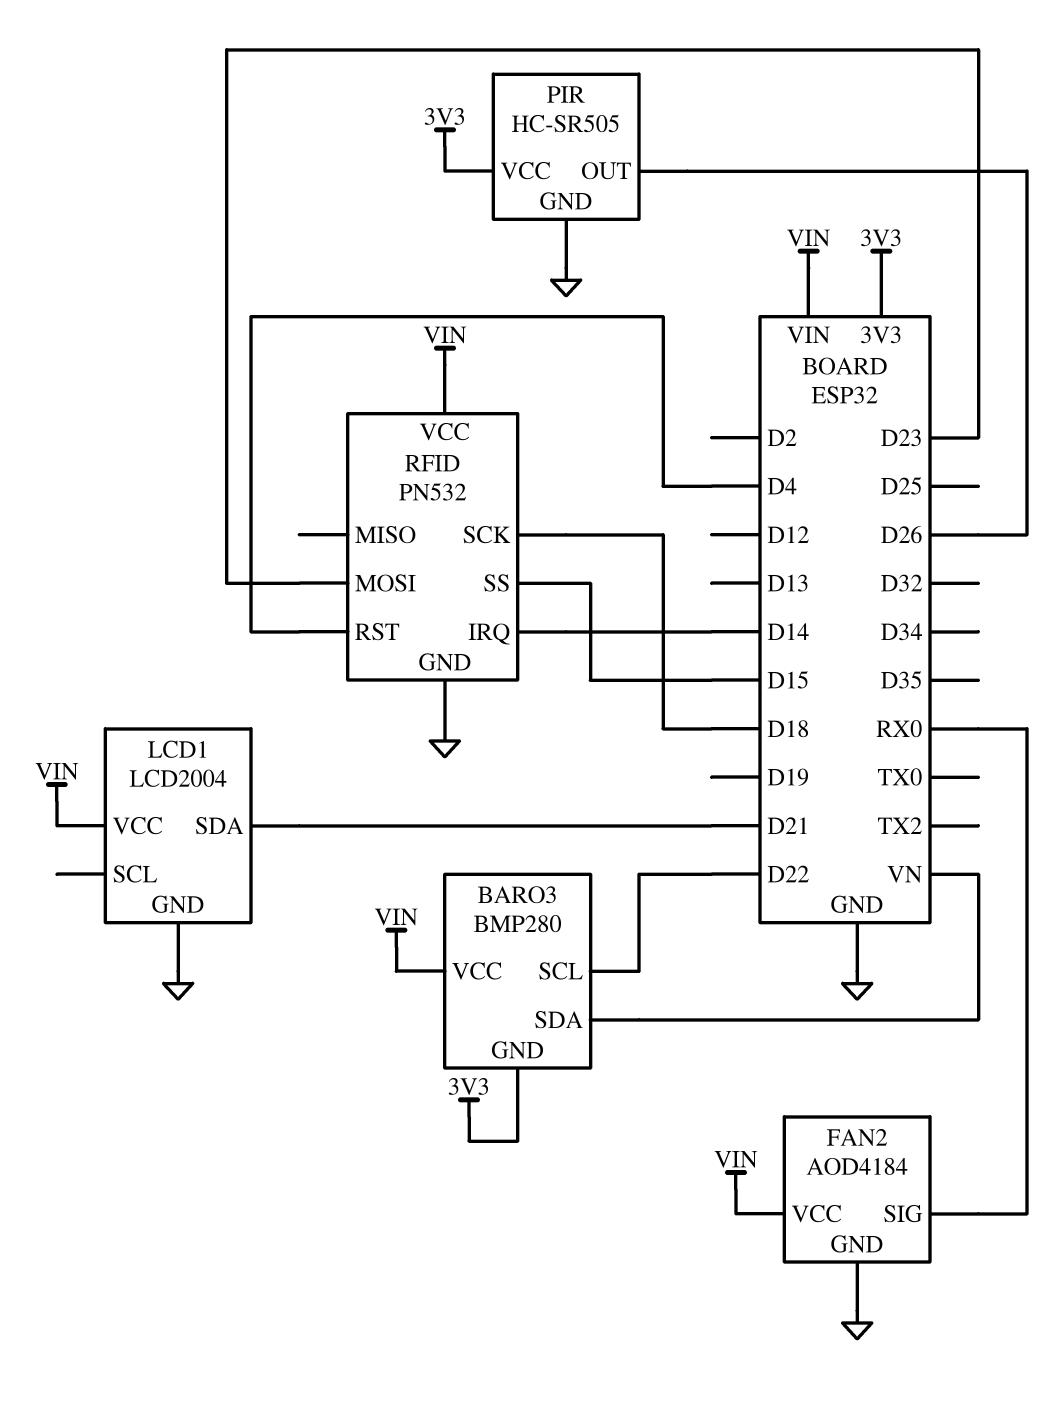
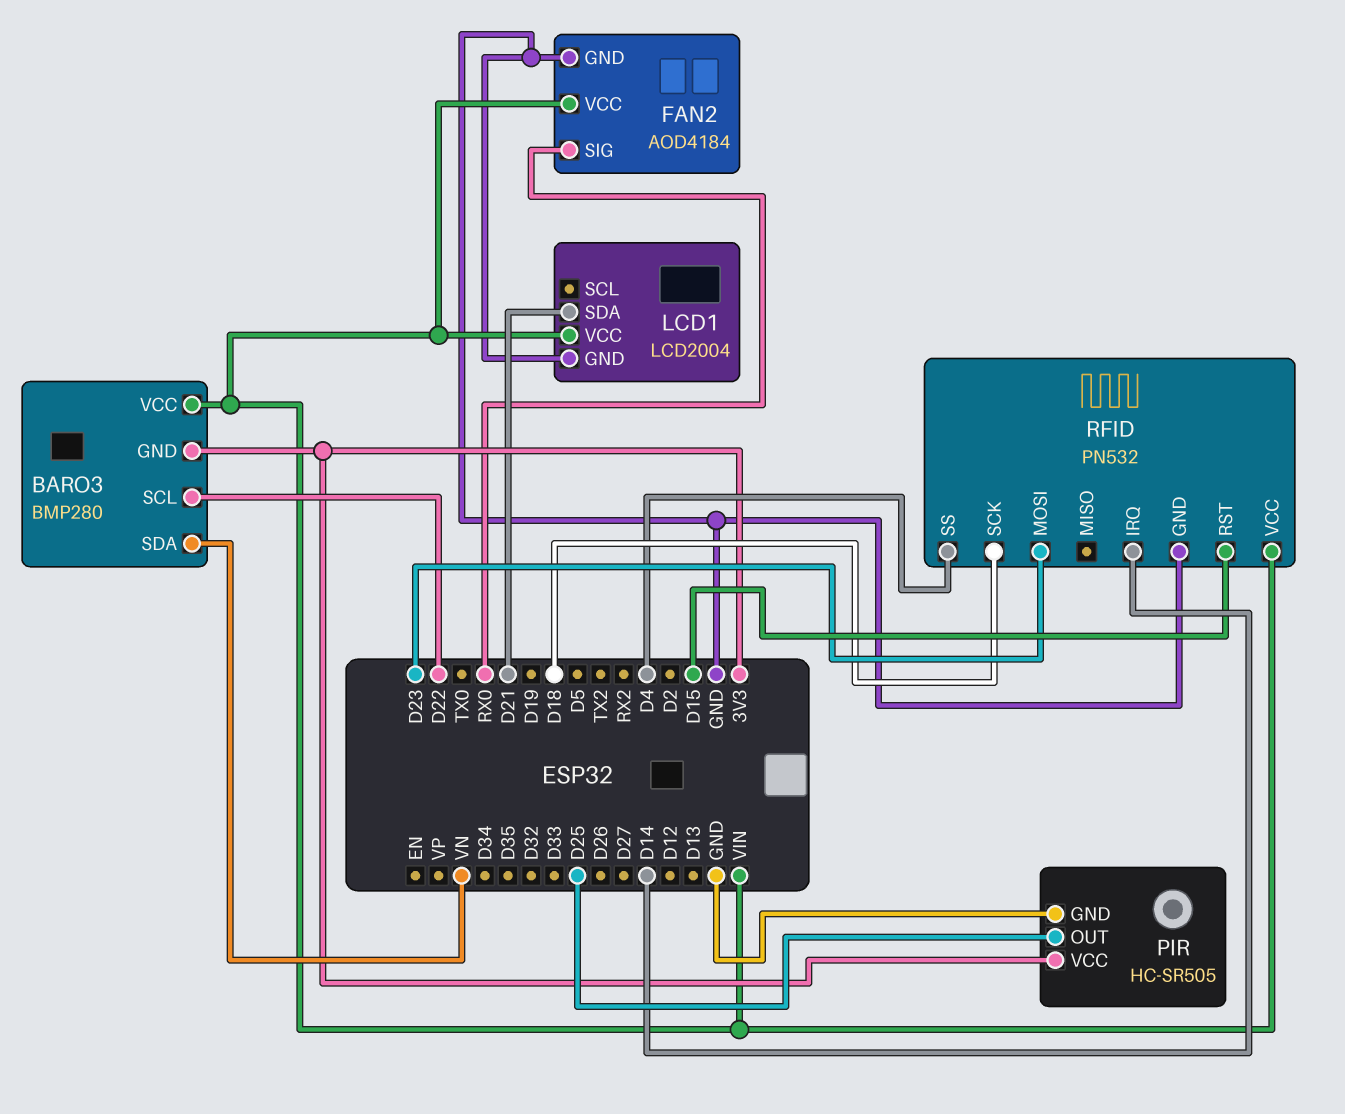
PIR pin OUT: D26 -> D25
RFID pin RST: D4 -> D15
RFID pin SS: D15 -> D4

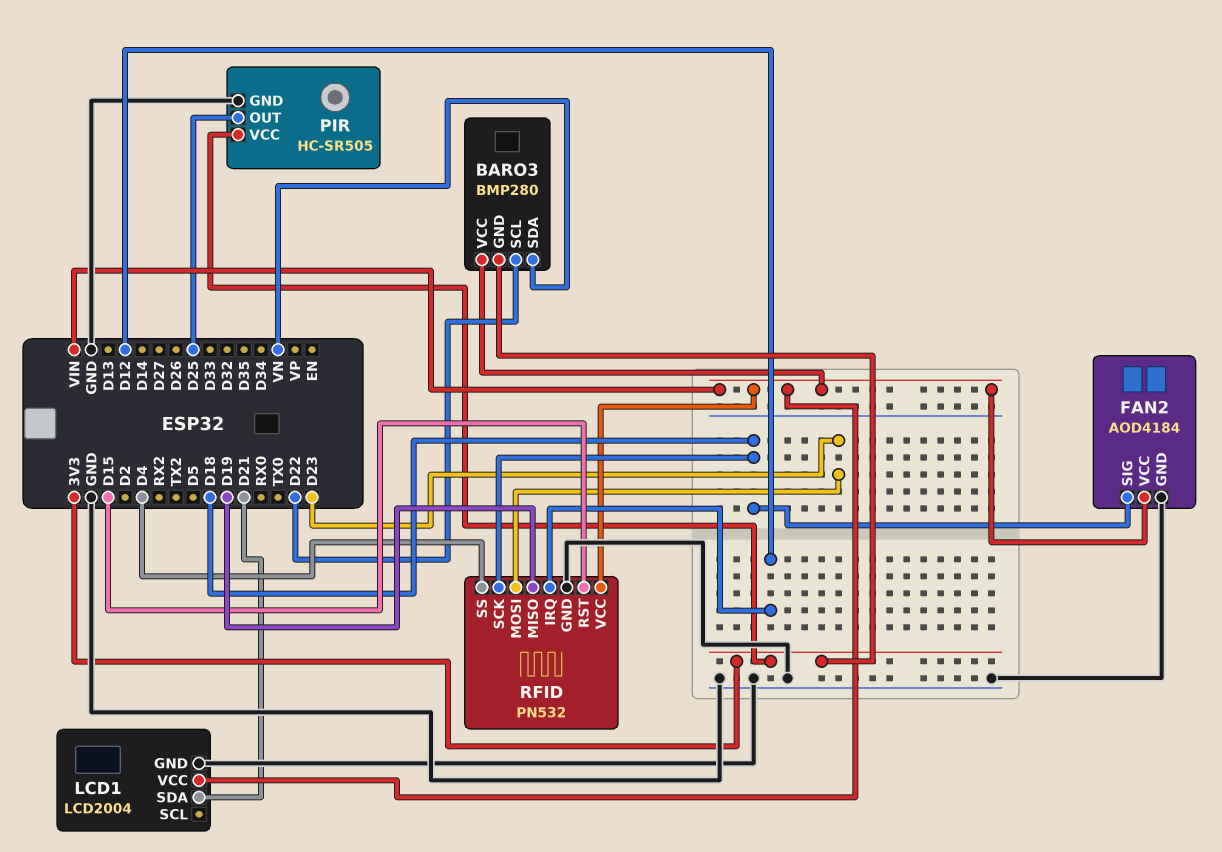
FAN2 pin SIG: RX0 -> D18
RFID pin IRQ: D14 -> D12
RFID pin MISO: none -> D19

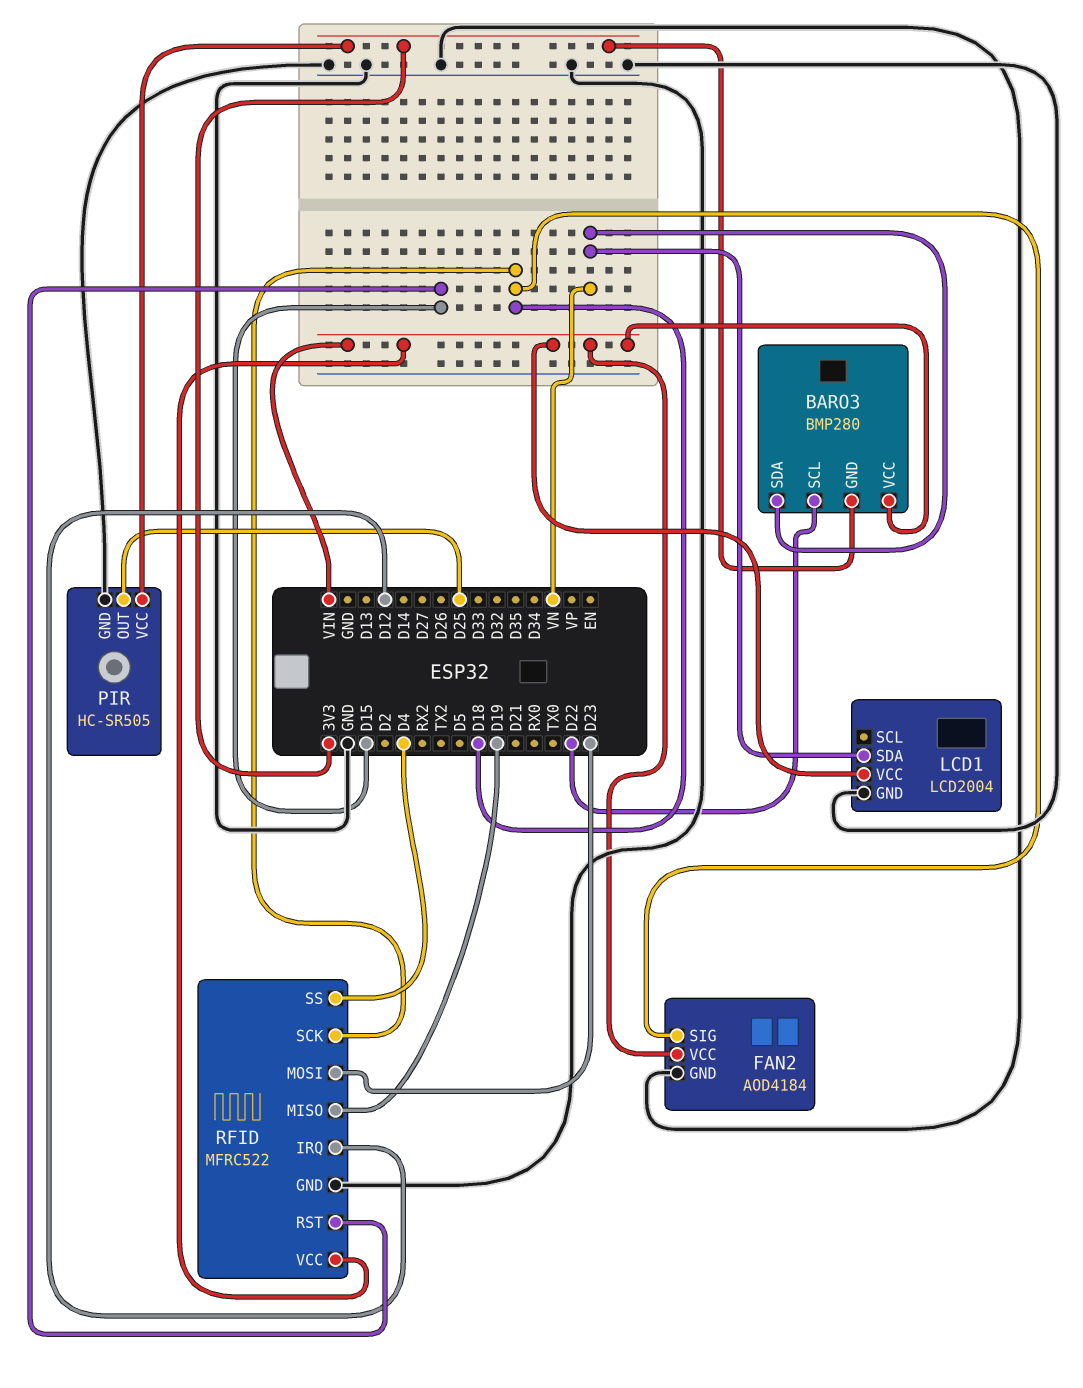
LCD1 pin SDA: D21 -> VN
RFID: PN532 -> MFRC522

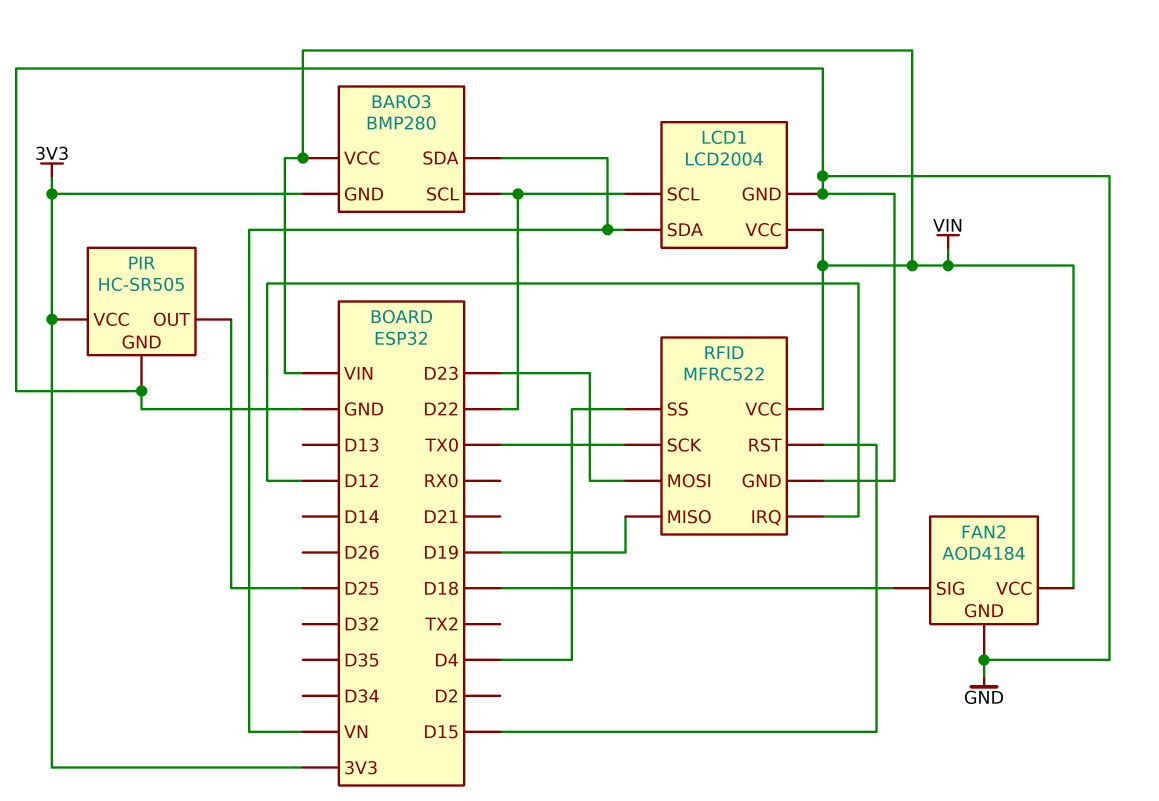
LCD1 pin SCL: none -> D22
RFID pin SCK: D18 -> TX0

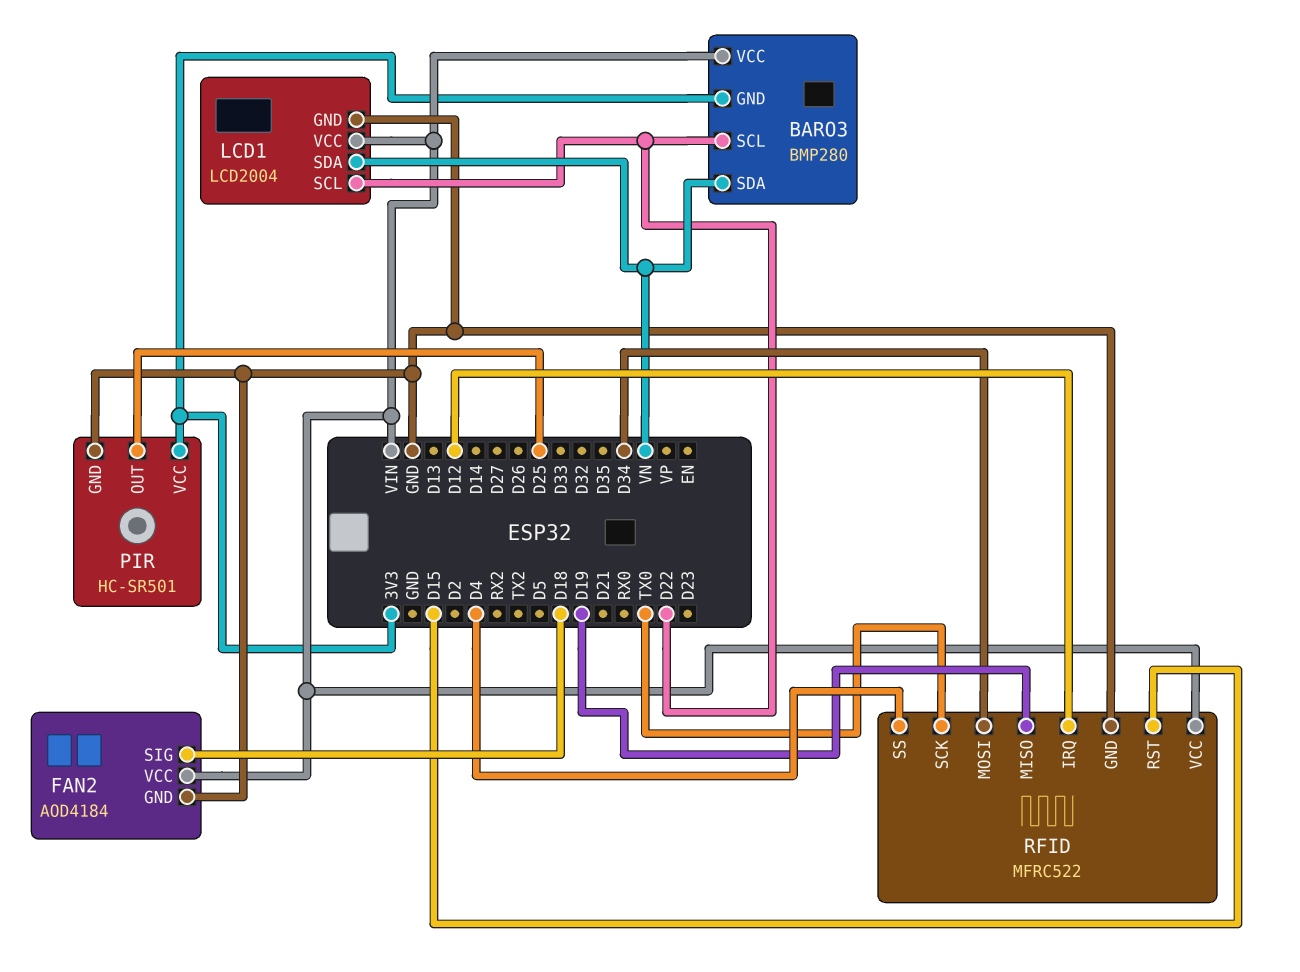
PIR: HC-SR505 -> HC-SR501
RFID pin MOSI: D23 -> D34

